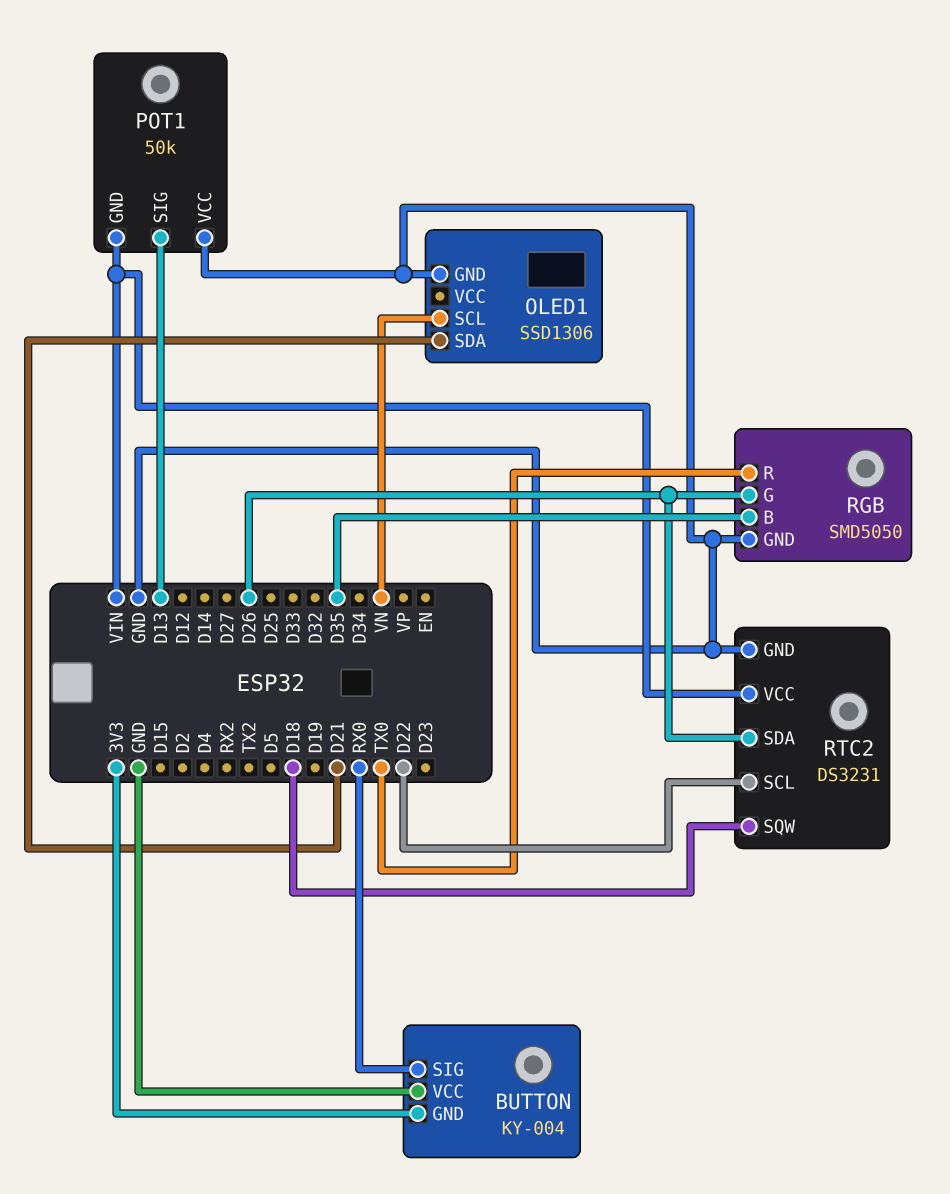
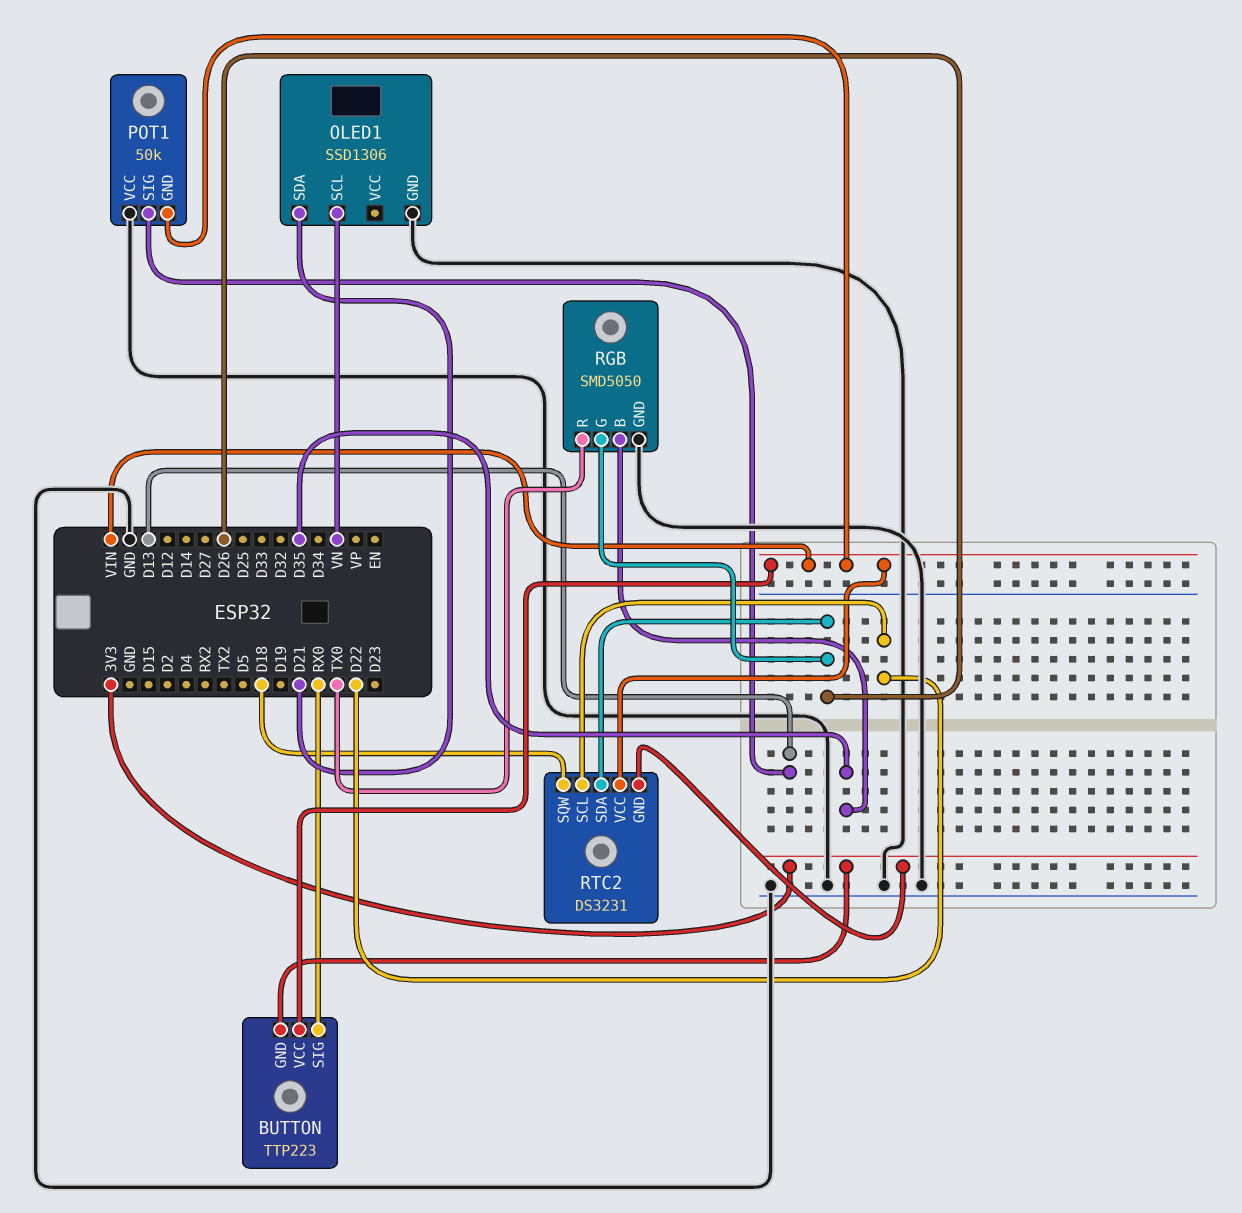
BUTTON: KY-004 -> TTP223
BUTTON pin VCC: GND -> VIN
RTC2 pin GND: GND -> 3V3

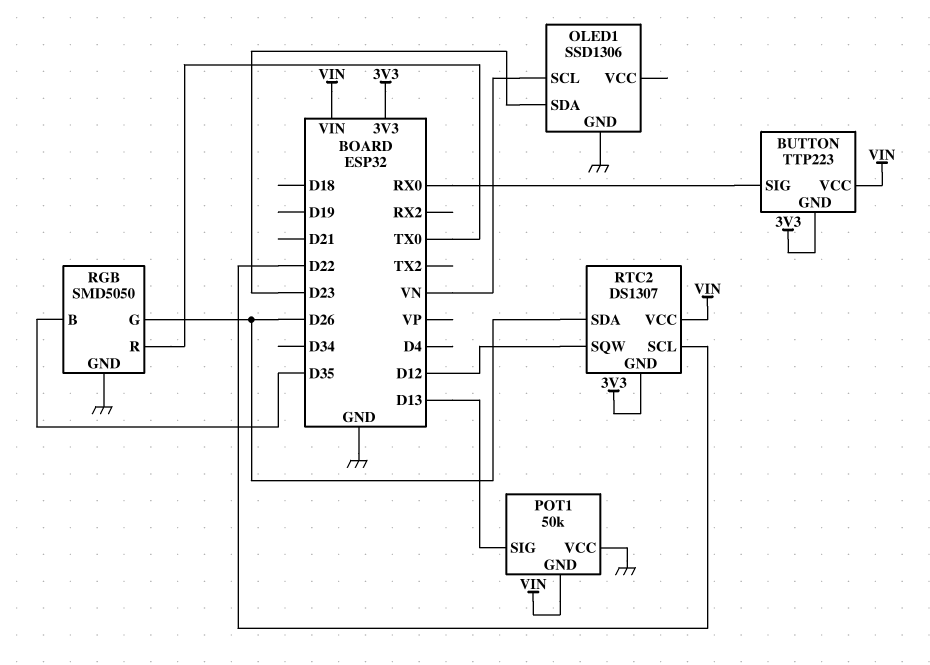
OLED1 pin SDA: D21 -> D23
RTC2: DS3231 -> DS1307
RTC2 pin SQW: D18 -> D12

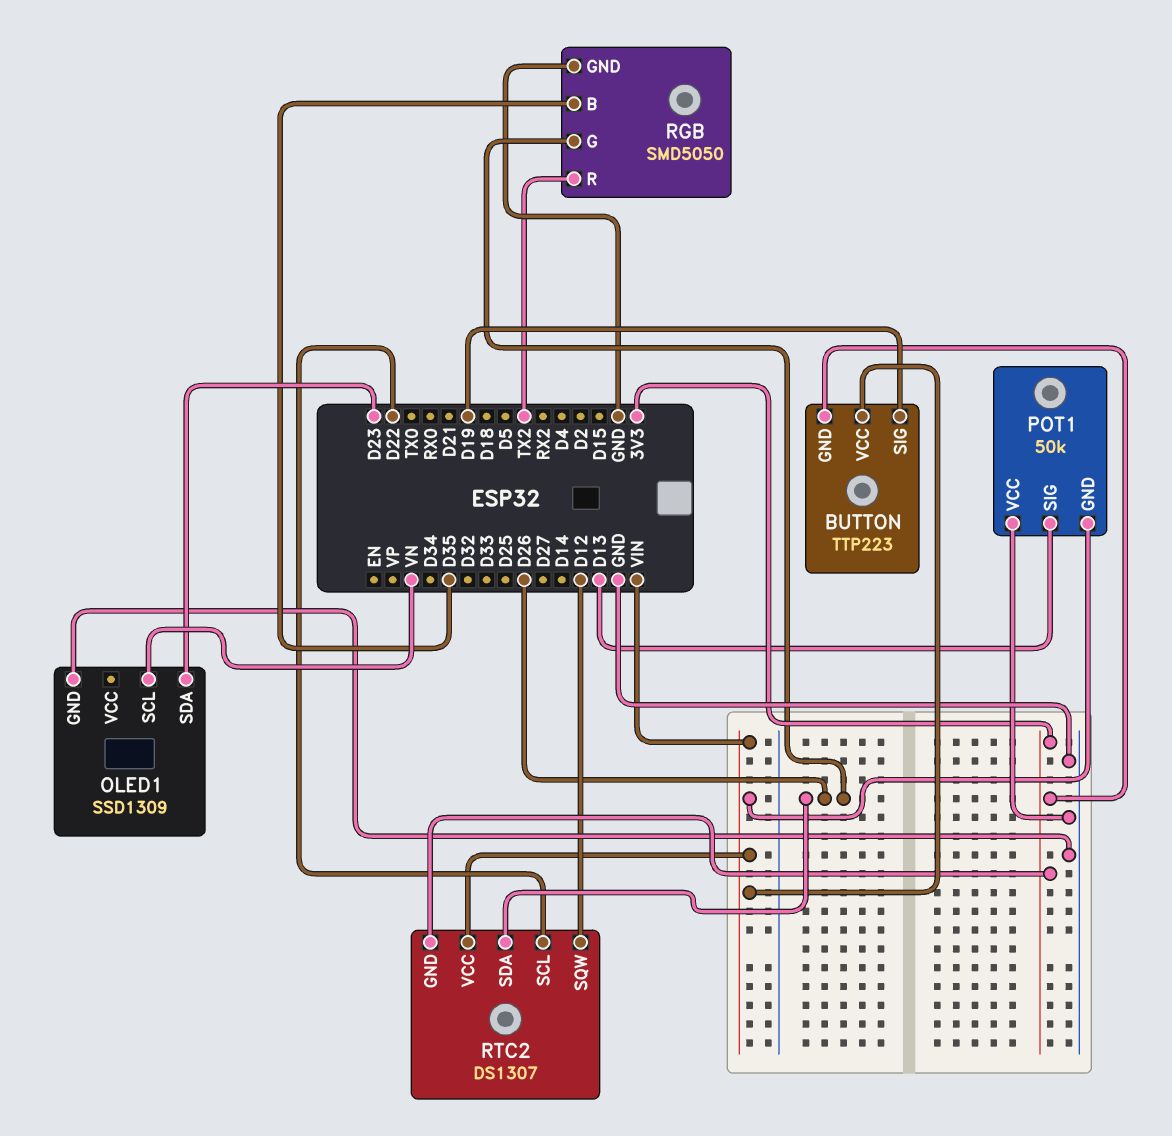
BUTTON pin SIG: RX0 -> D19
OLED1: SSD1306 -> SSD1309
RGB pin R: TX0 -> TX2

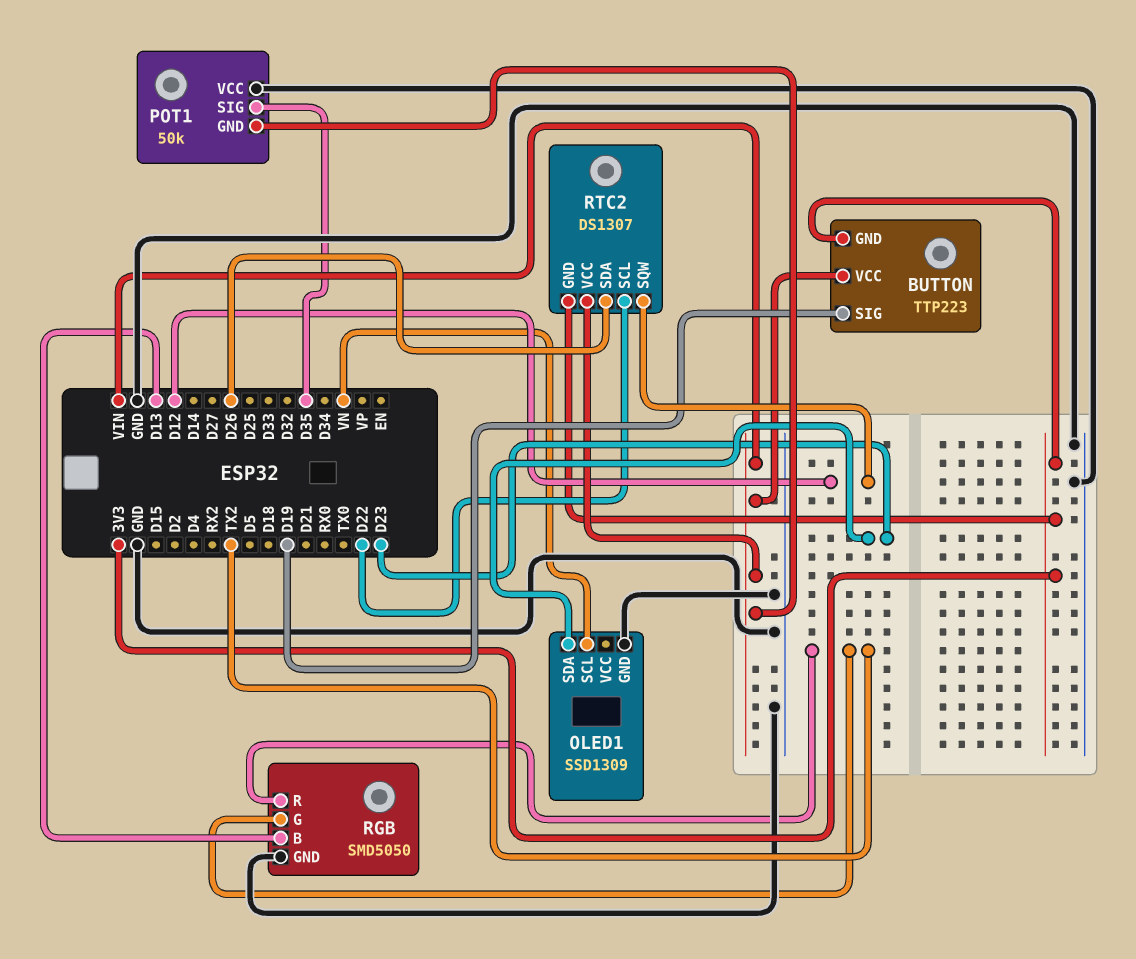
POT1 pin SIG: D13 -> D35
RGB pin B: D35 -> D13
RGB pin G: D26 -> TX2

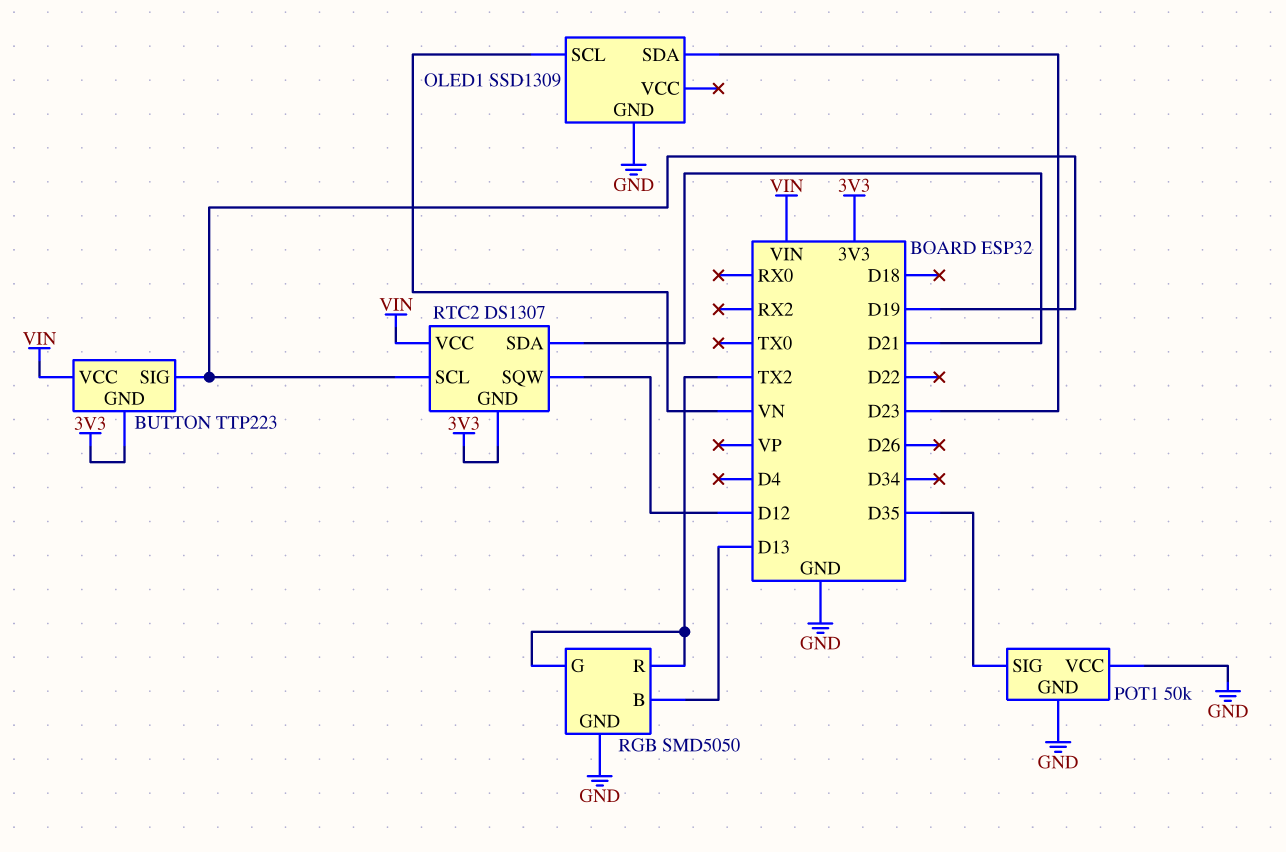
POT1 pin GND: VIN -> GND
RTC2 pin SCL: D22 -> D19
RTC2 pin SDA: D26 -> D21

